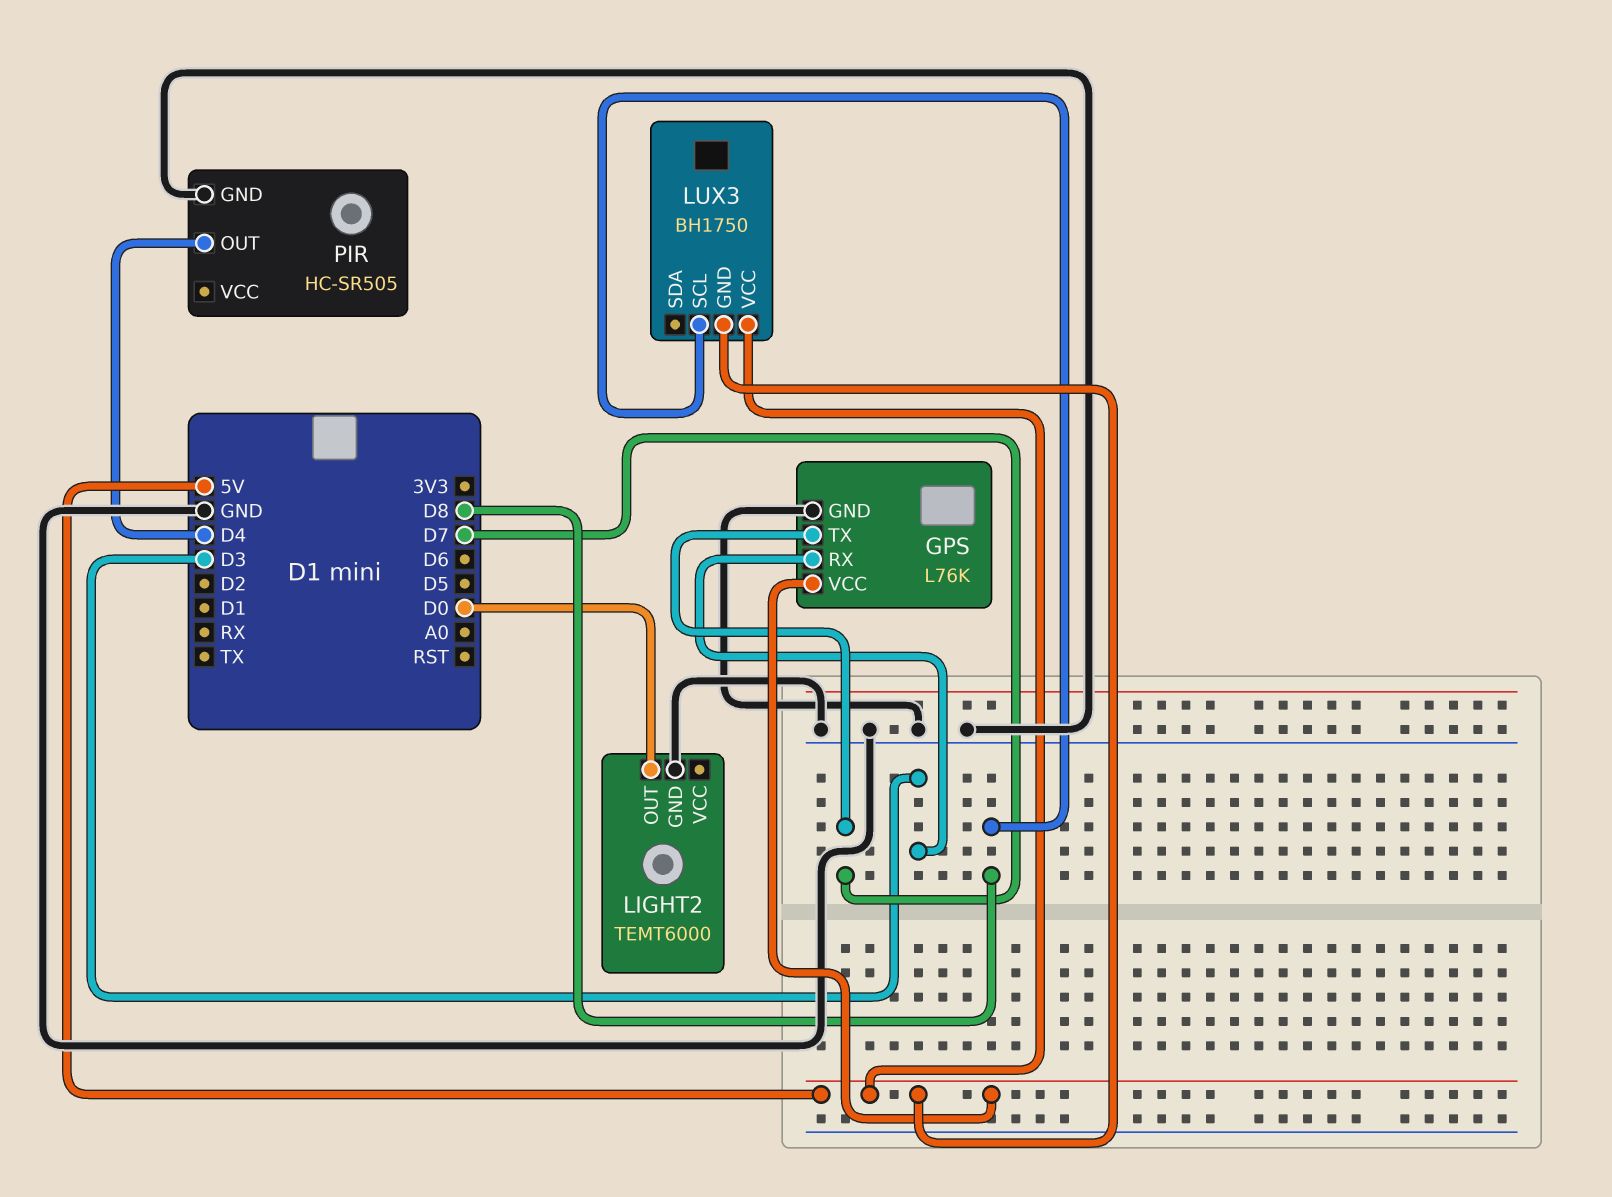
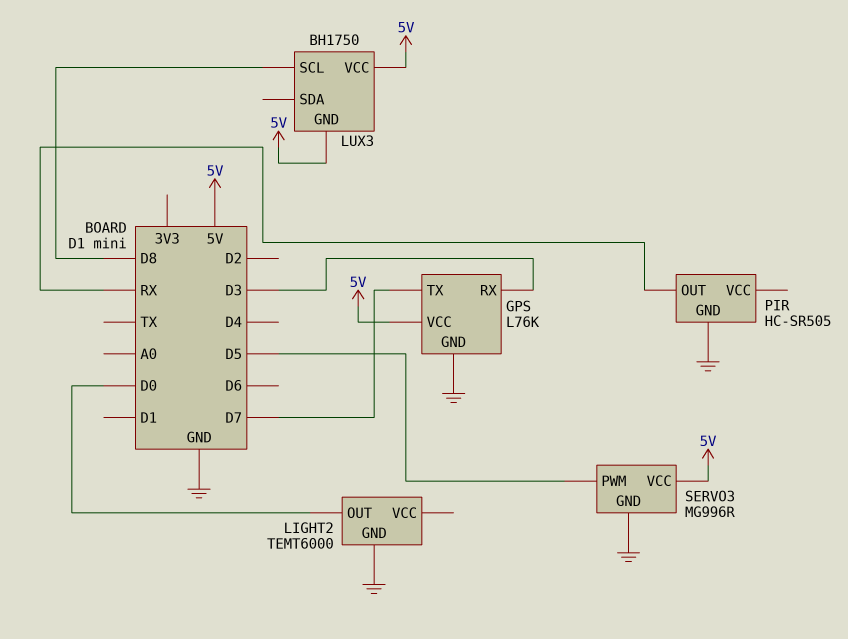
PIR pin OUT: D4 -> RX
SERVO3: none -> MG996R
SERVO3 pin GND: none -> GND
SERVO3 pin PWM: none -> D5
SERVO3 pin VCC: none -> 5V

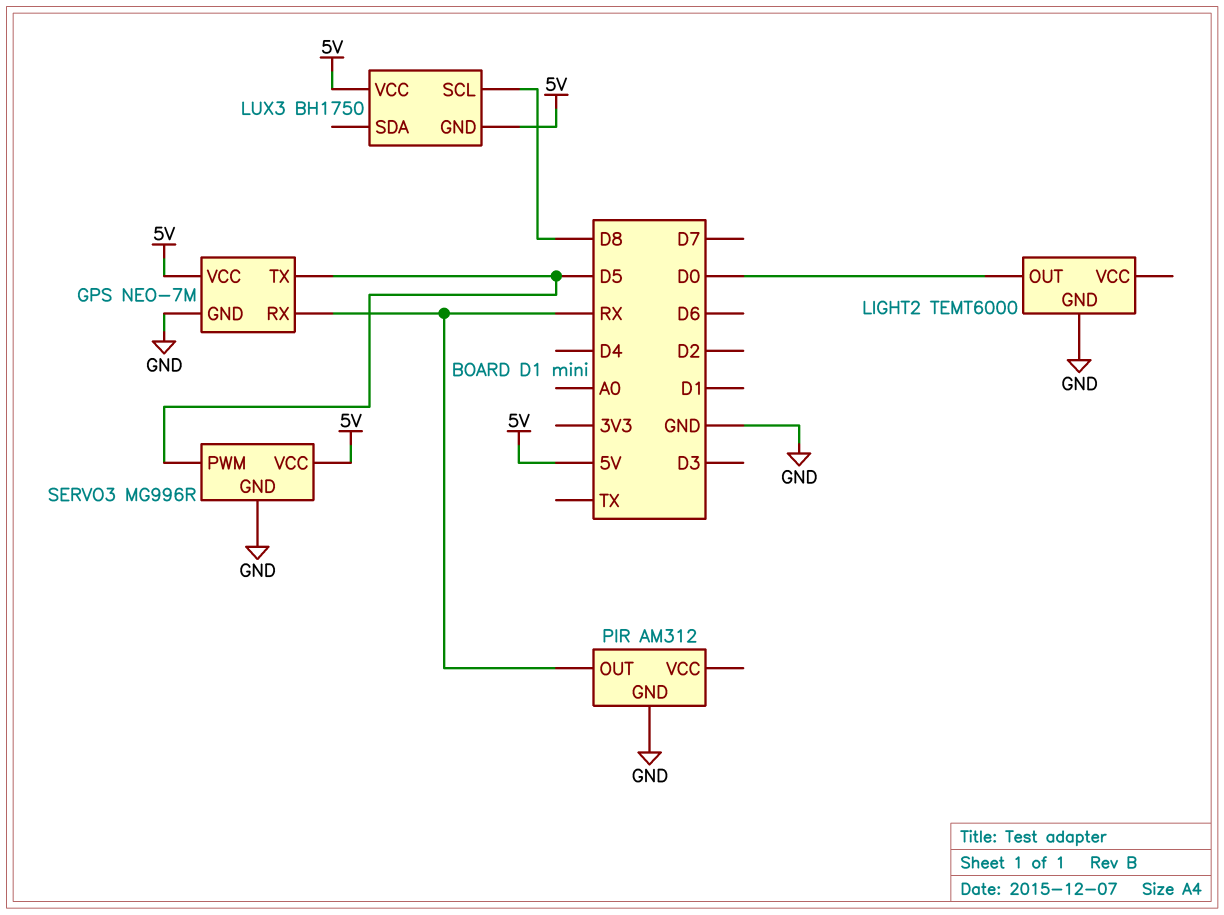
GPS: L76K -> NEO-7M
GPS pin RX: D3 -> RX
GPS pin TX: D7 -> D5
PIR: HC-SR505 -> AM312

